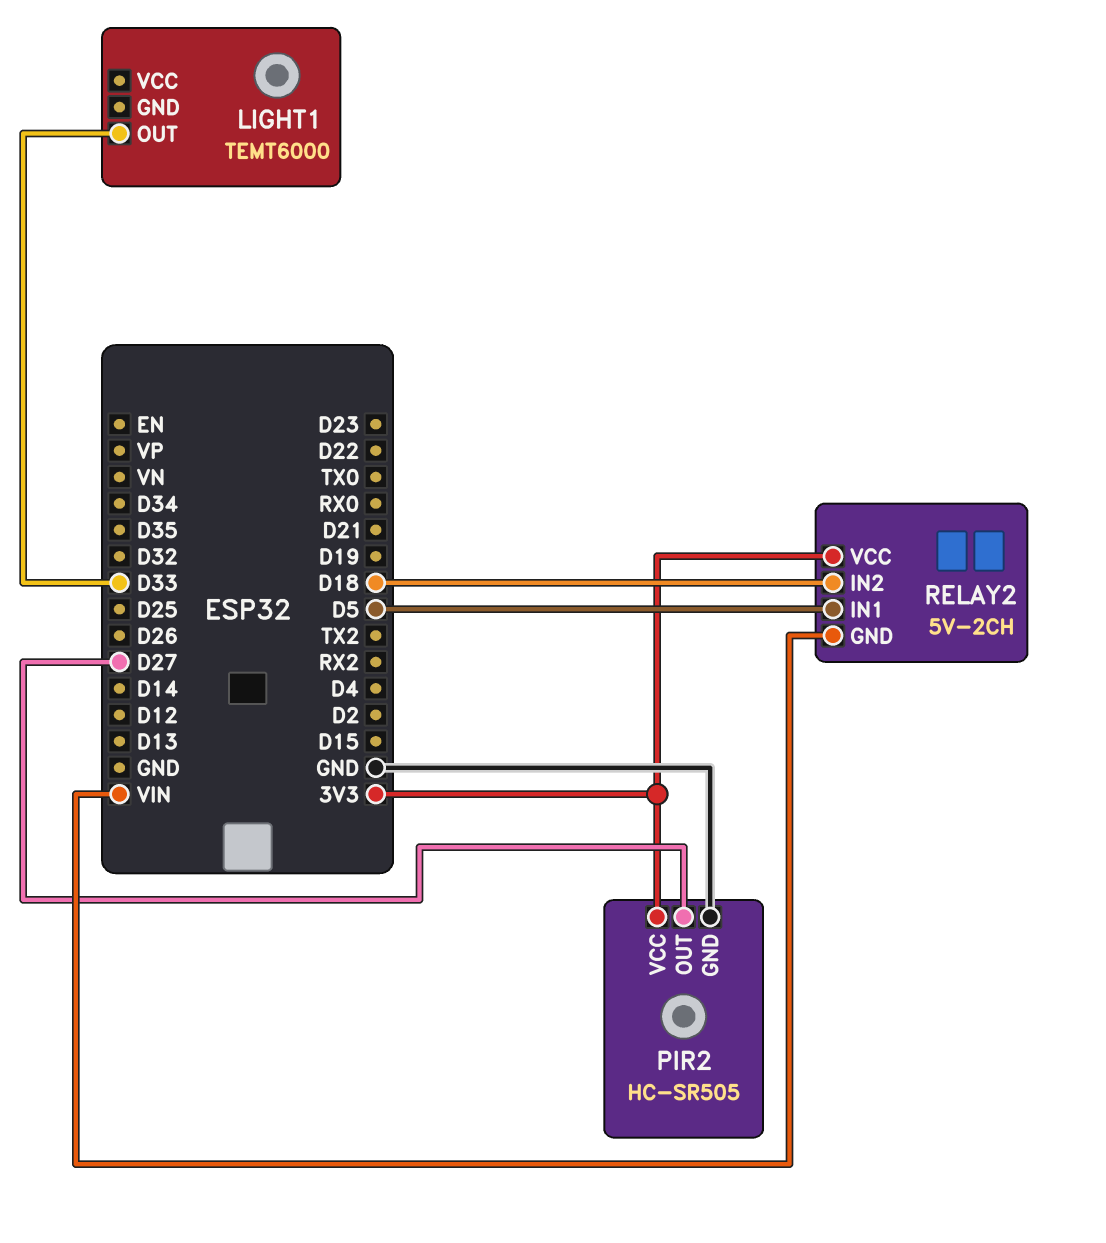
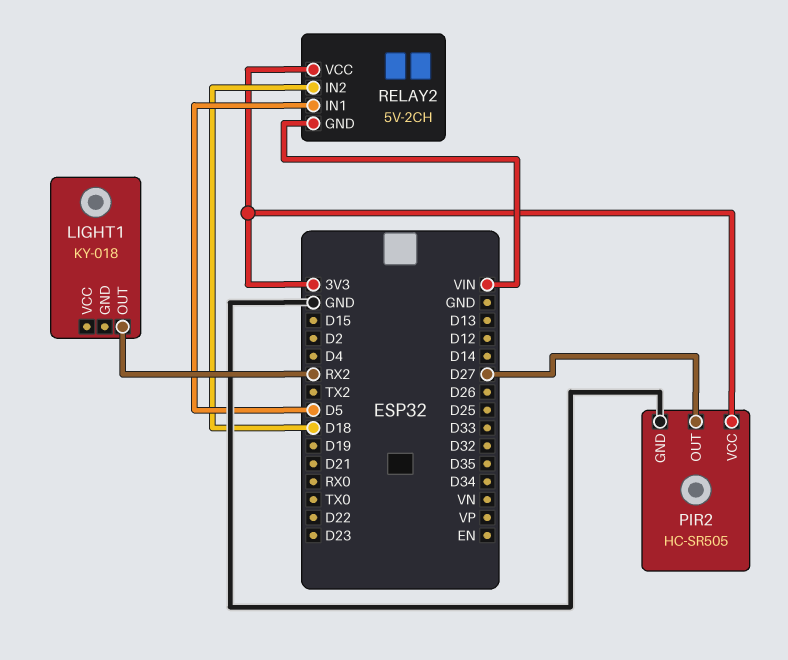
LIGHT1: TEMT6000 -> KY-018
LIGHT1 pin OUT: D33 -> RX2

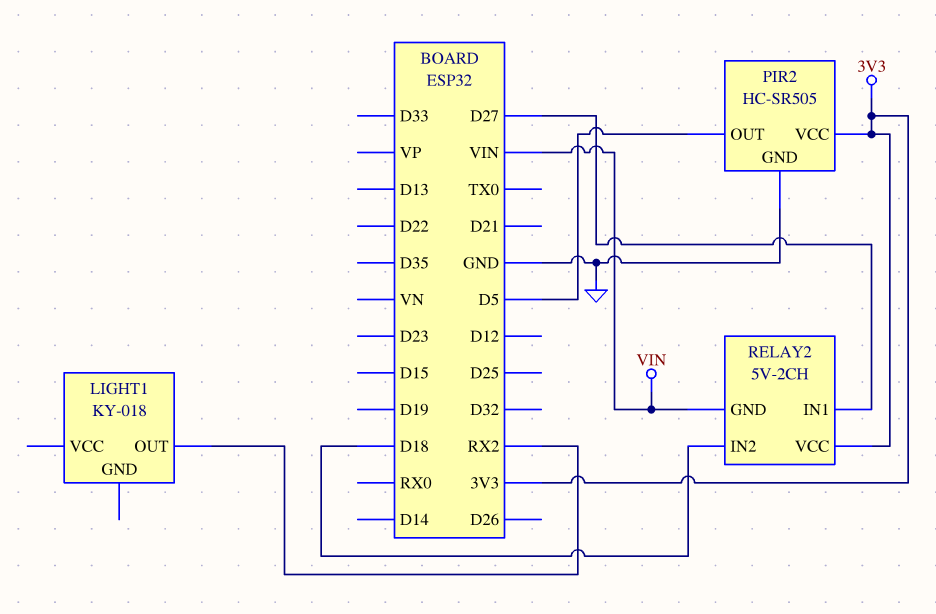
PIR2 pin OUT: D27 -> D5
RELAY2 pin IN1: D5 -> D27

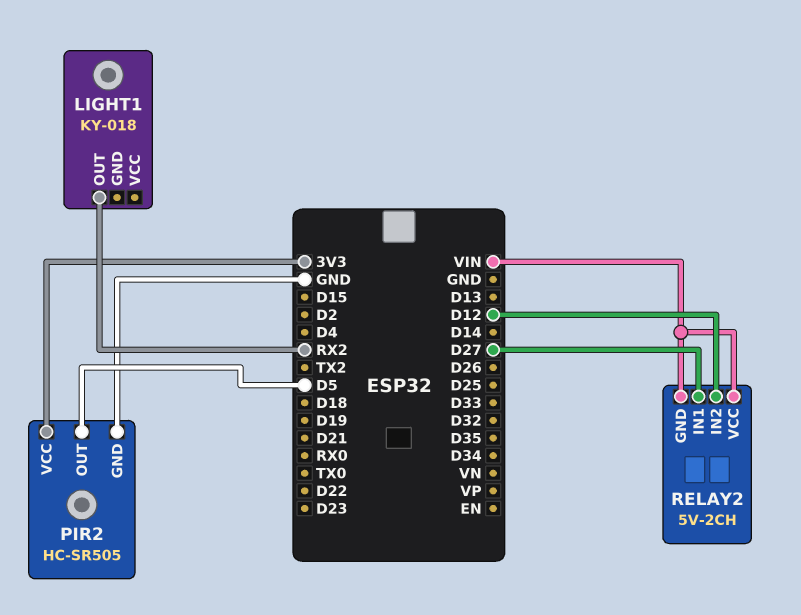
RELAY2 pin IN2: D18 -> D12
RELAY2 pin VCC: 3V3 -> VIN

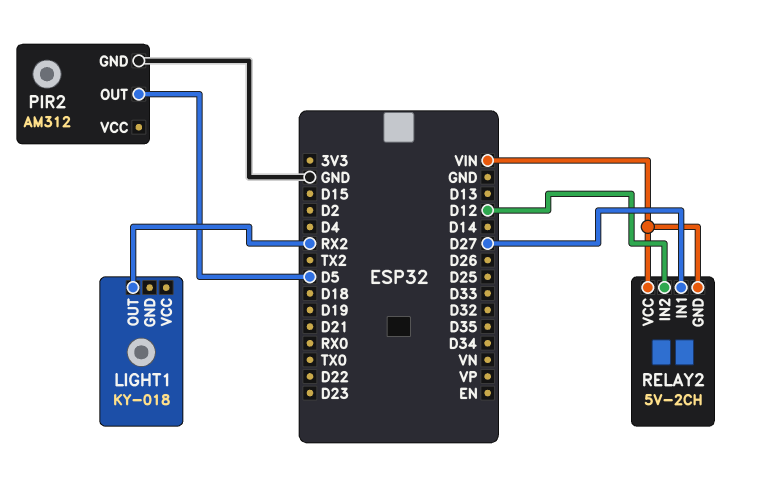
PIR2: HC-SR505 -> AM312
PIR2 pin VCC: 3V3 -> none

